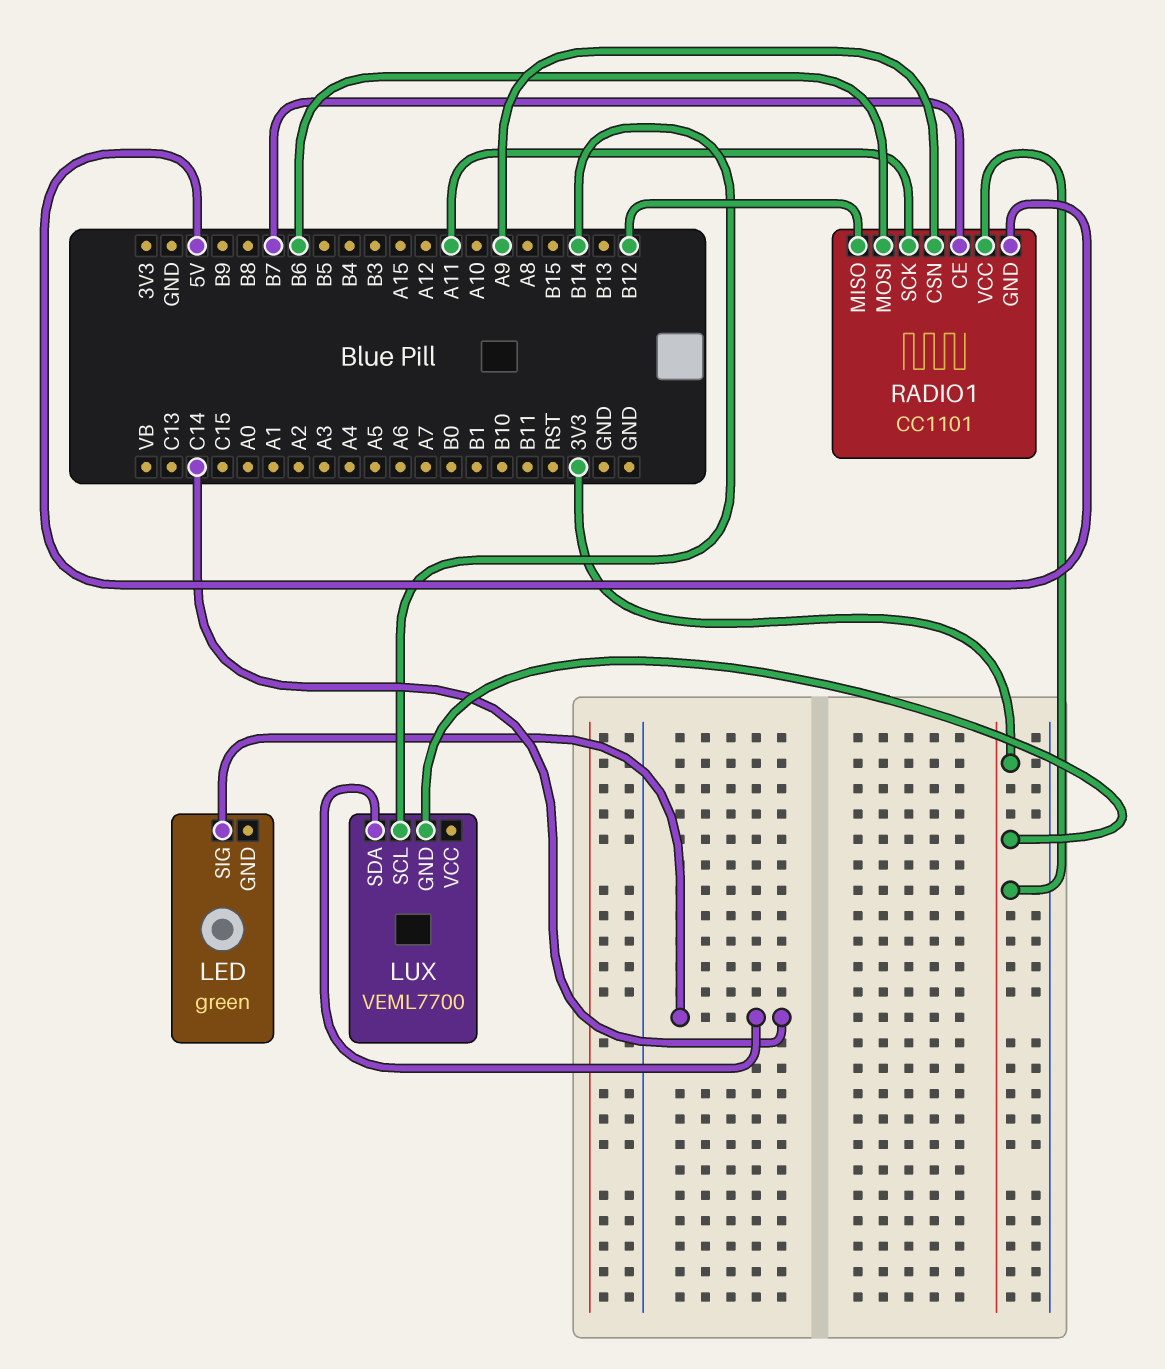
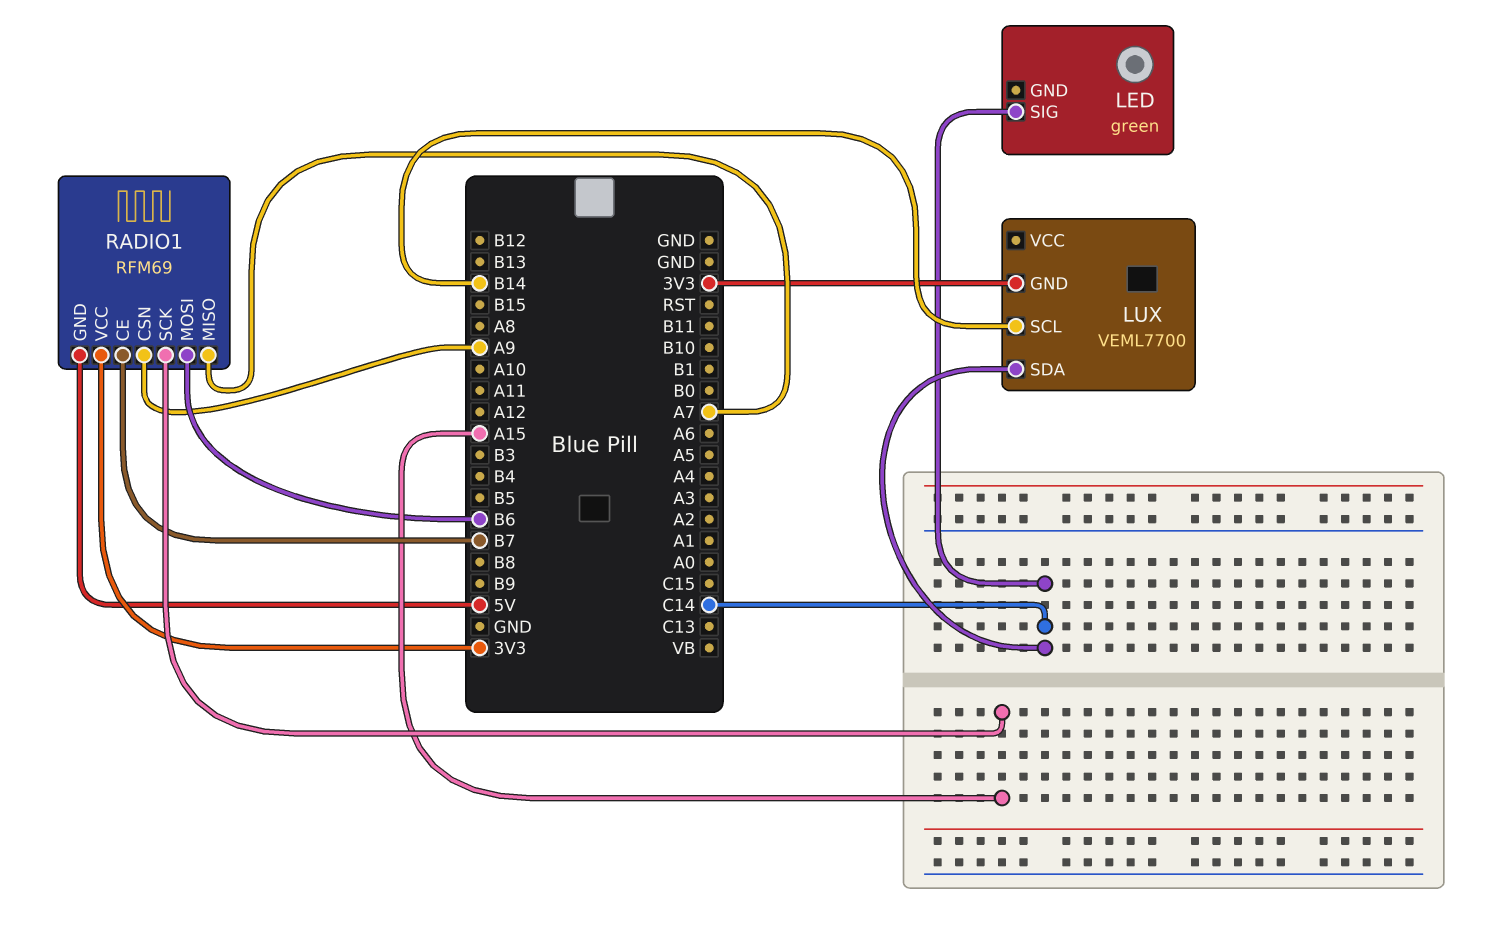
RADIO1: CC1101 -> RFM69
RADIO1 pin MISO: B12 -> A7
RADIO1 pin SCK: A11 -> A15

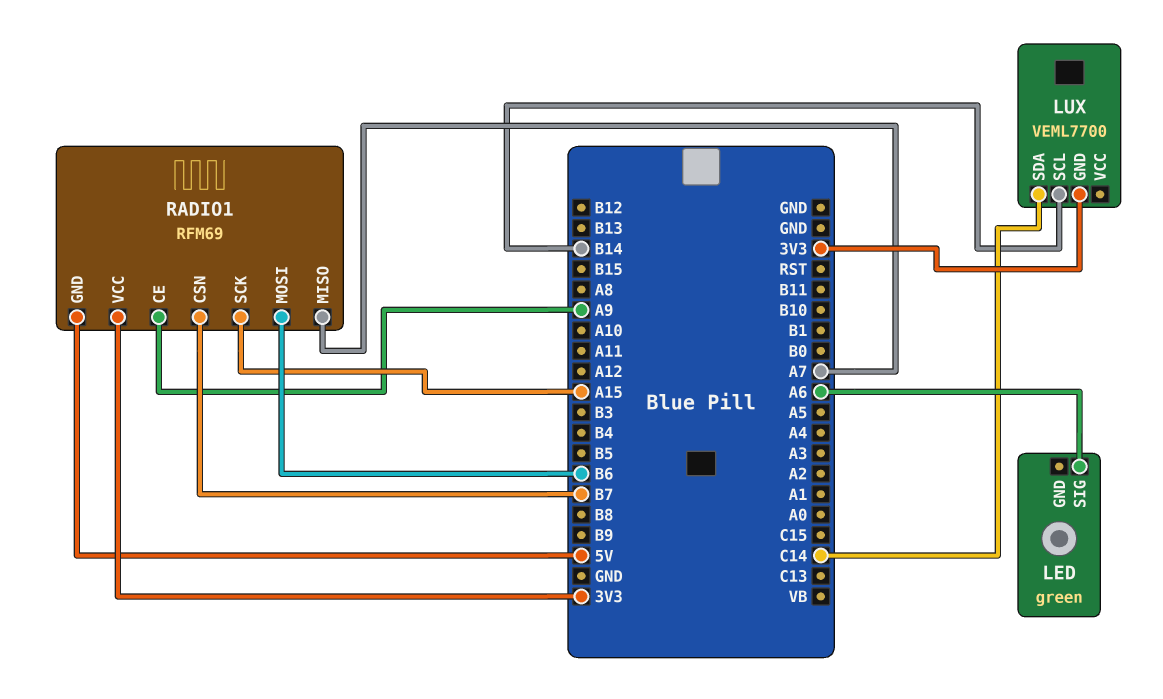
LED pin SIG: C14 -> A6
RADIO1 pin CE: B7 -> A9
RADIO1 pin CSN: A9 -> B7

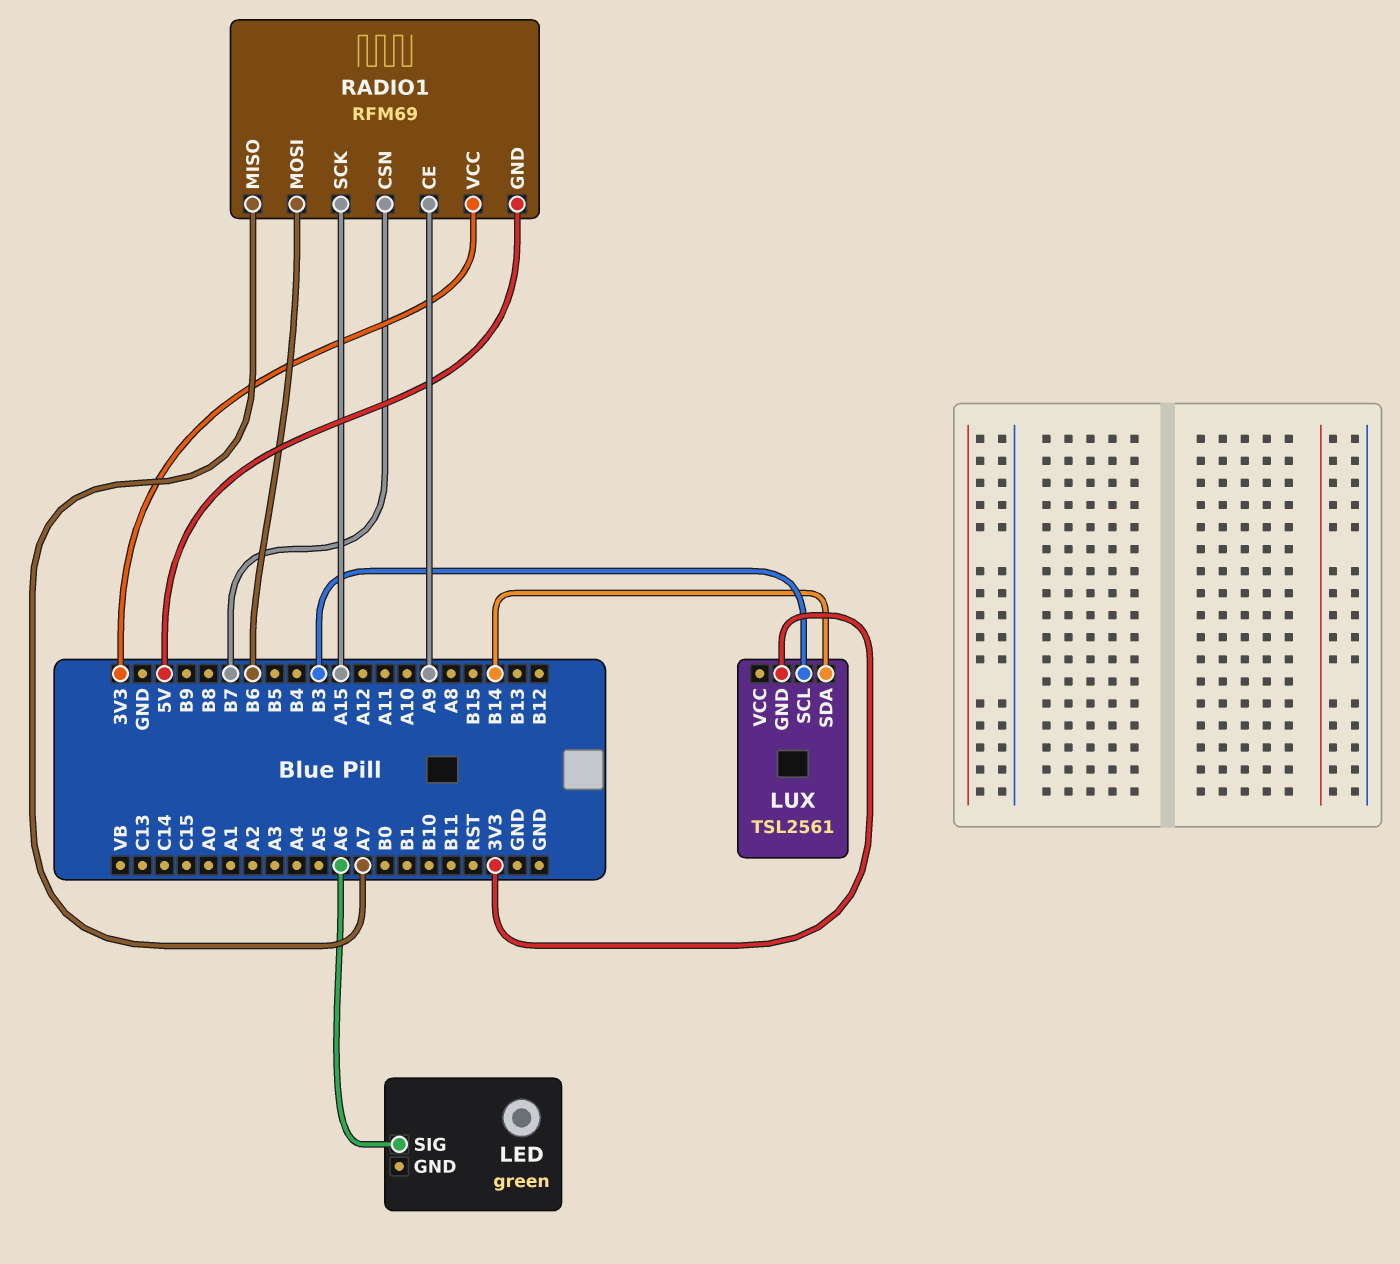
LUX: VEML7700 -> TSL2561
LUX pin SCL: B14 -> B3
LUX pin SDA: C14 -> B14

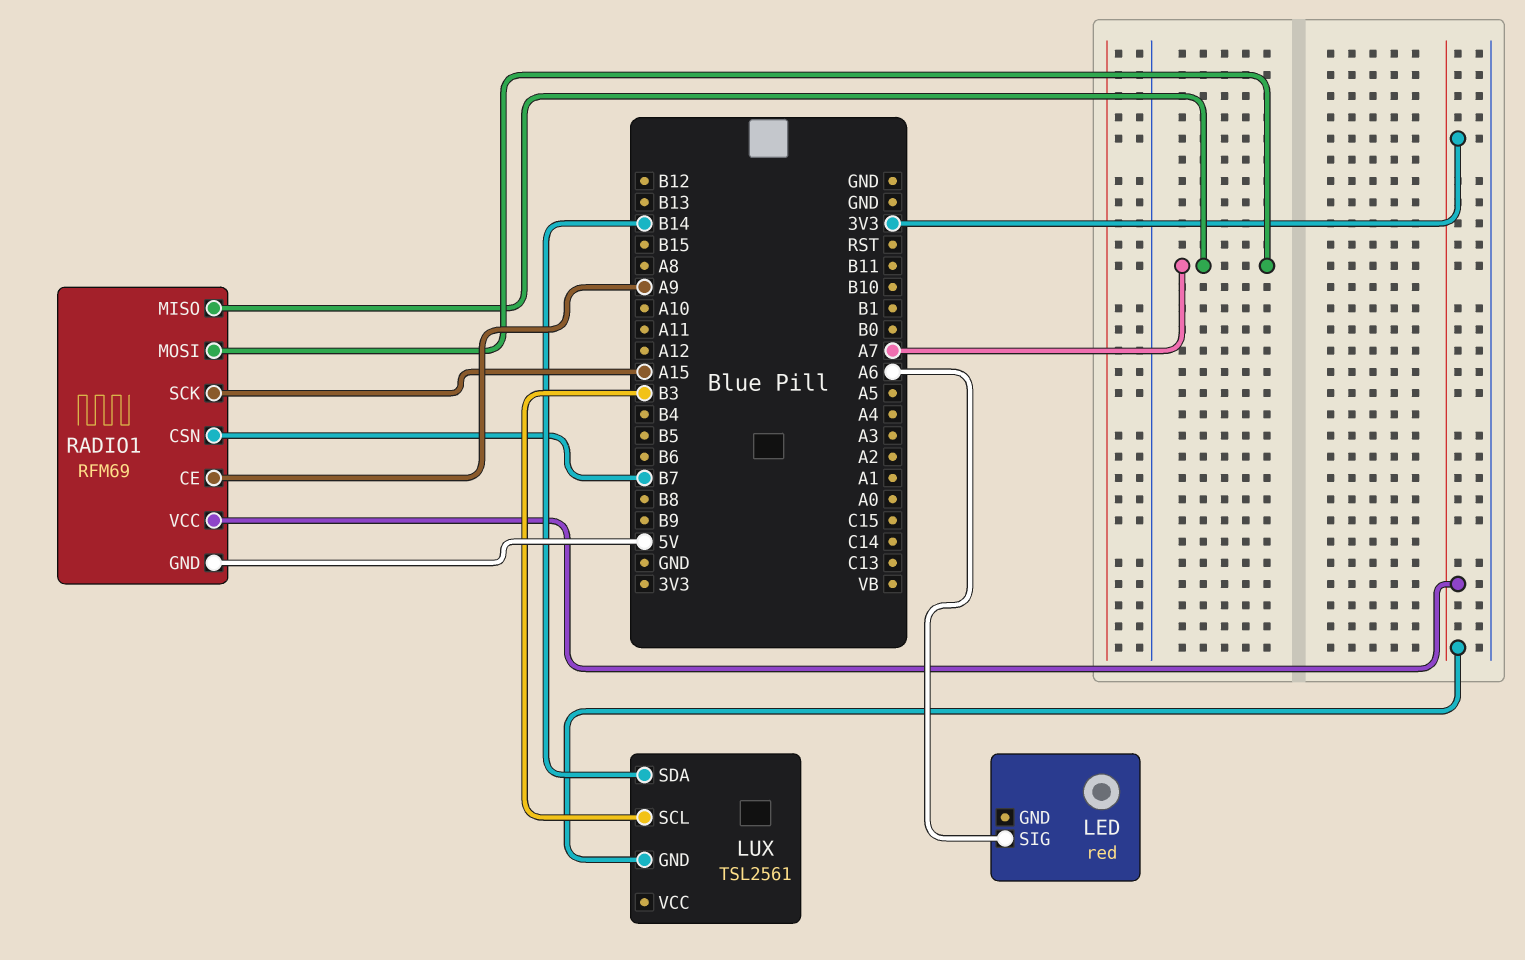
LED: green -> red
RADIO1 pin MOSI: B6 -> A7

